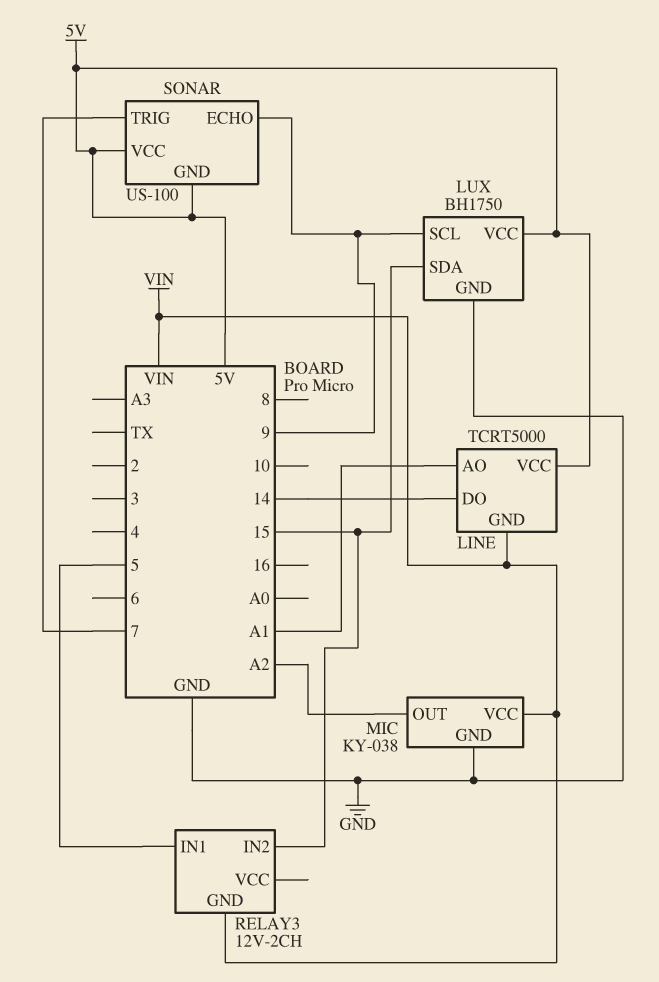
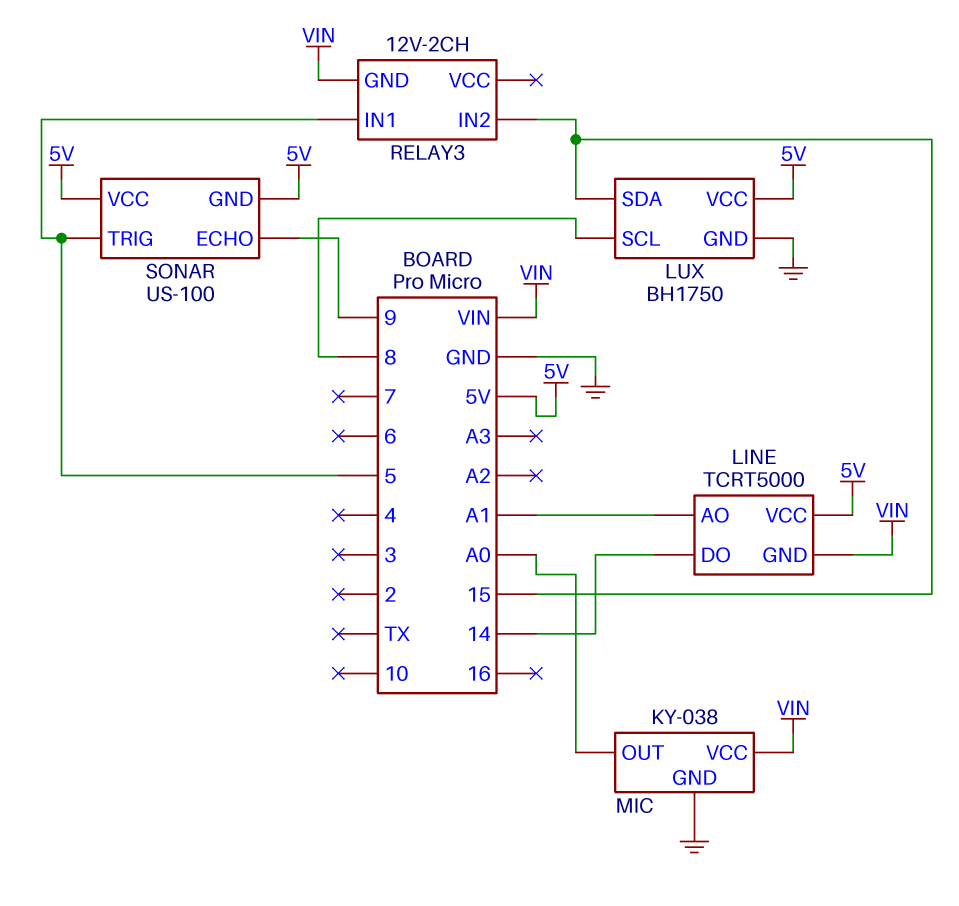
LUX pin SCL: 9 -> 8
MIC pin OUT: A2 -> A0
SONAR pin TRIG: 7 -> 5

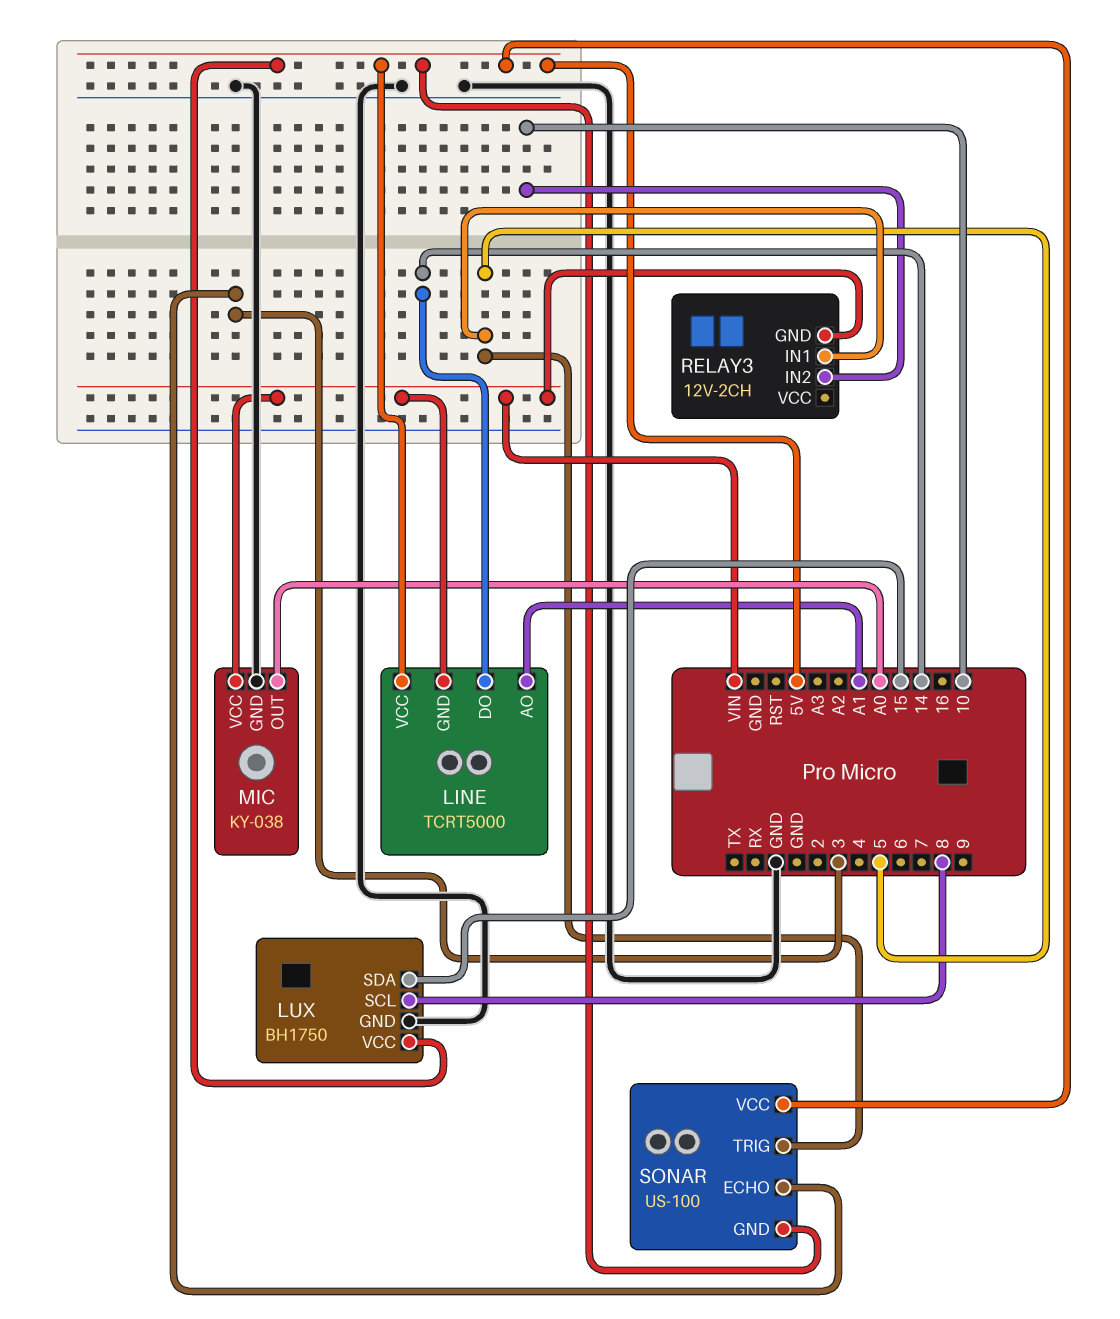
RELAY3 pin IN2: 15 -> 10
SONAR pin ECHO: 9 -> 3

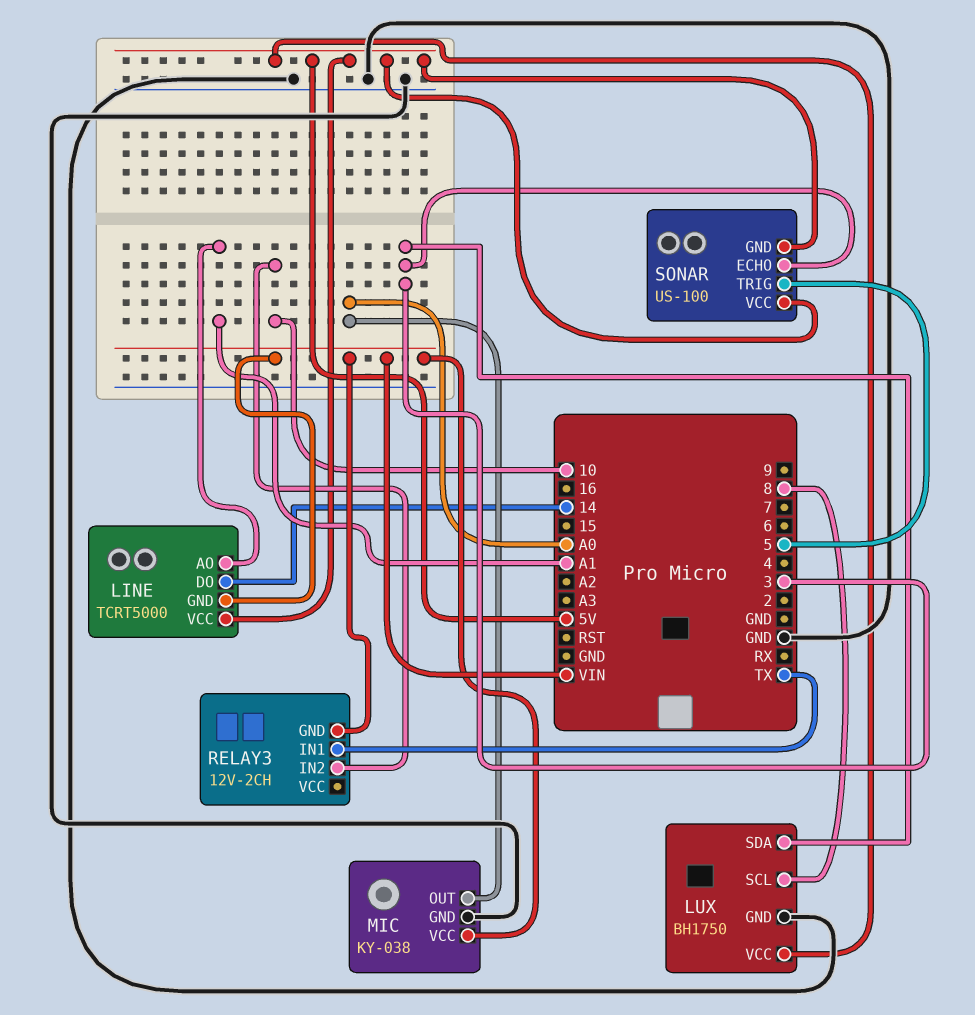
LUX pin SDA: 15 -> 3
RELAY3 pin IN1: 5 -> TX

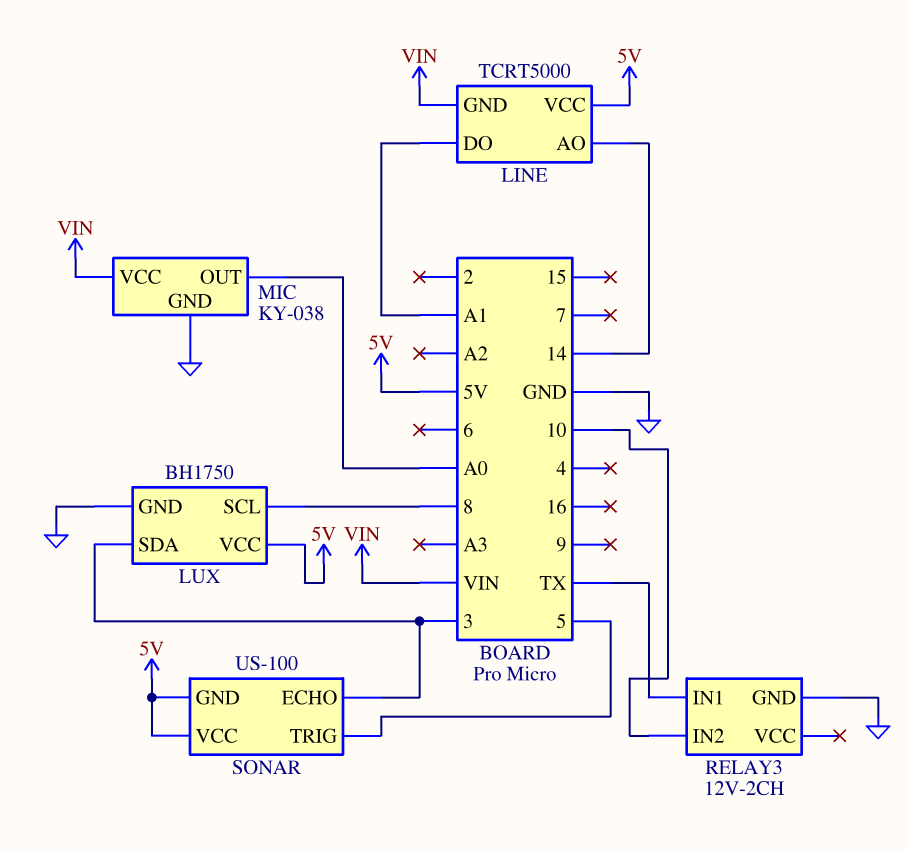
LINE pin AO: A1 -> 14
LINE pin DO: 14 -> A1
RELAY3 pin GND: VIN -> GND

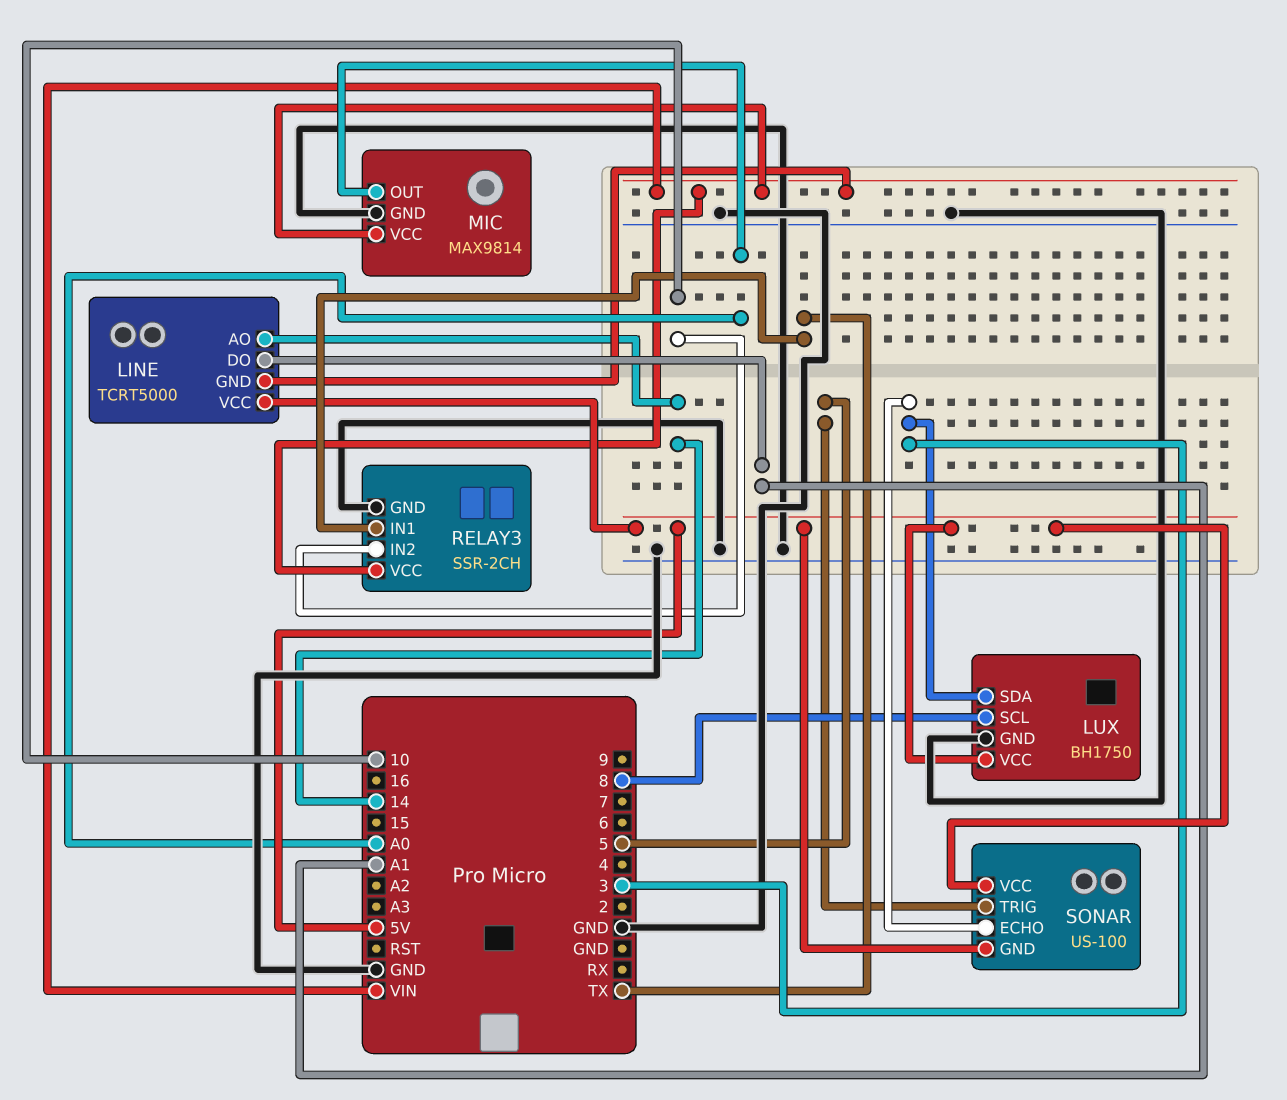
MIC: KY-038 -> MAX9814
RELAY3: 12V-2CH -> SSR-2CH
RELAY3 pin VCC: none -> VIN

